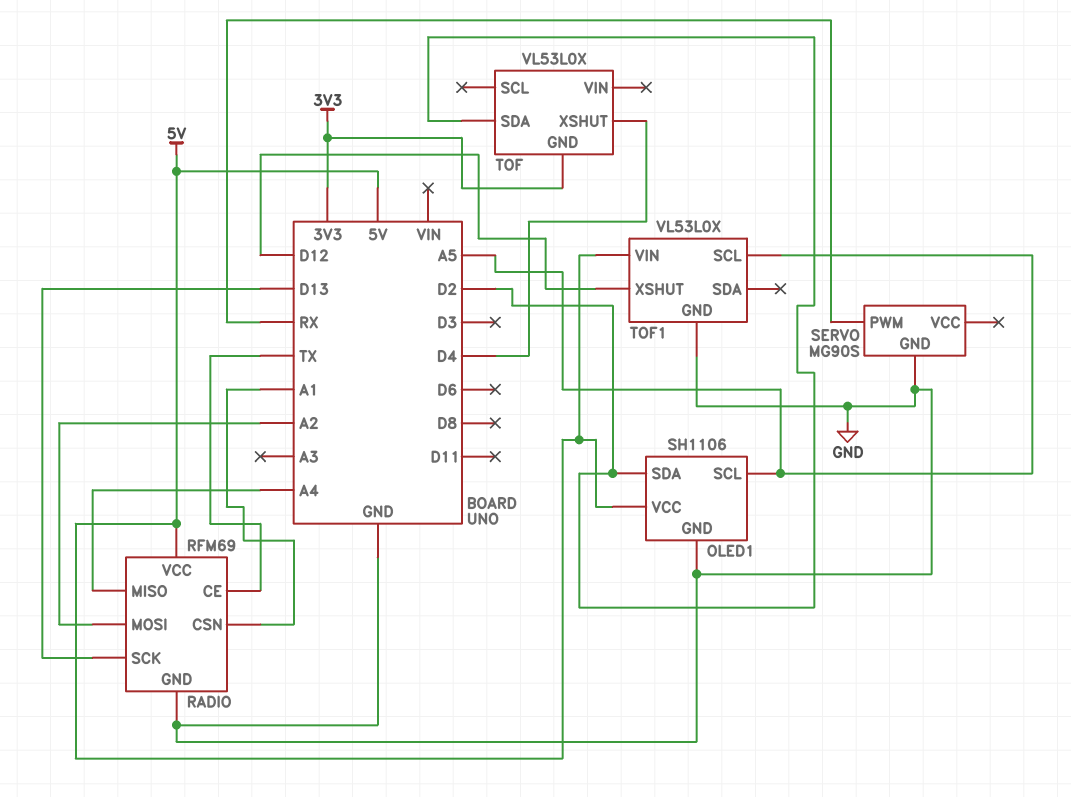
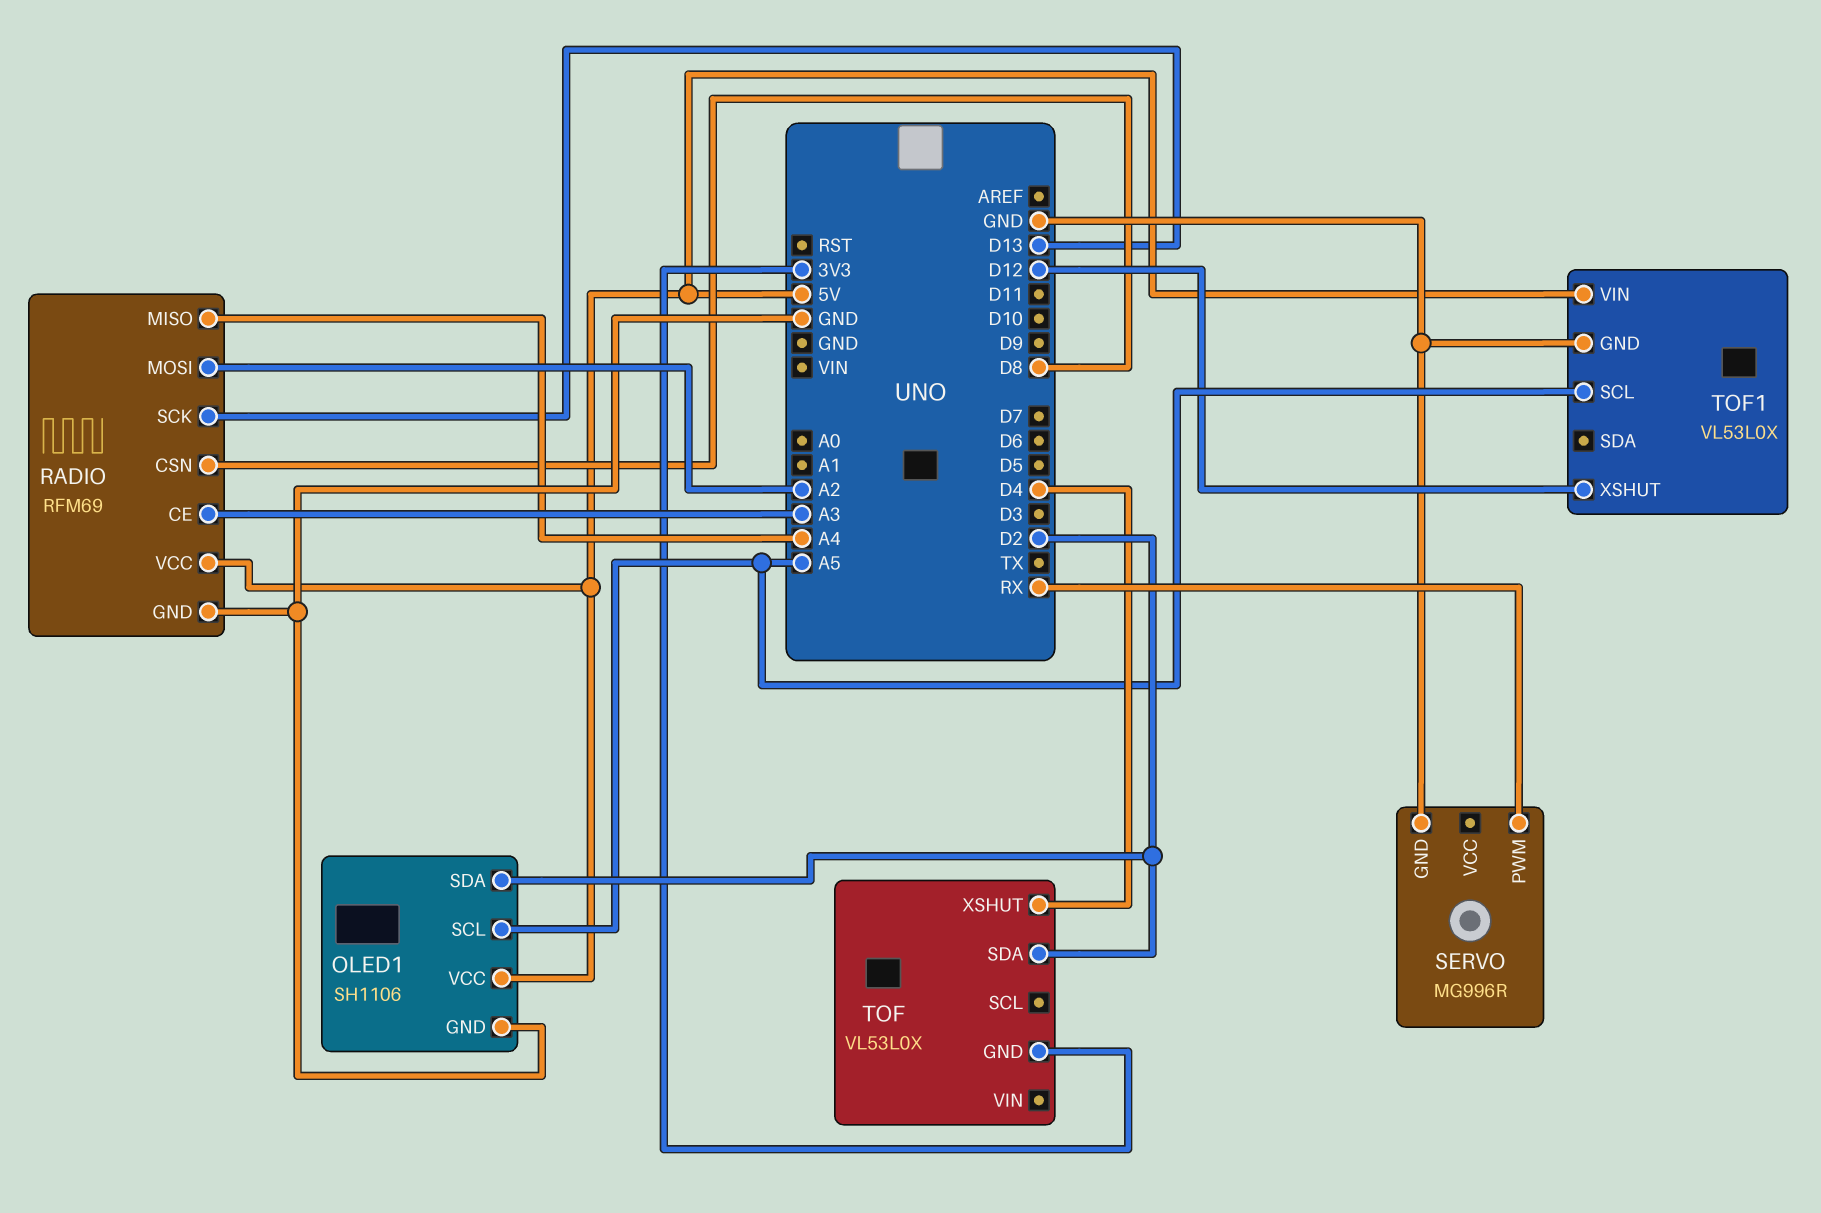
RADIO pin CE: TX -> A3
RADIO pin CSN: A1 -> D8
SERVO: MG90S -> MG996R

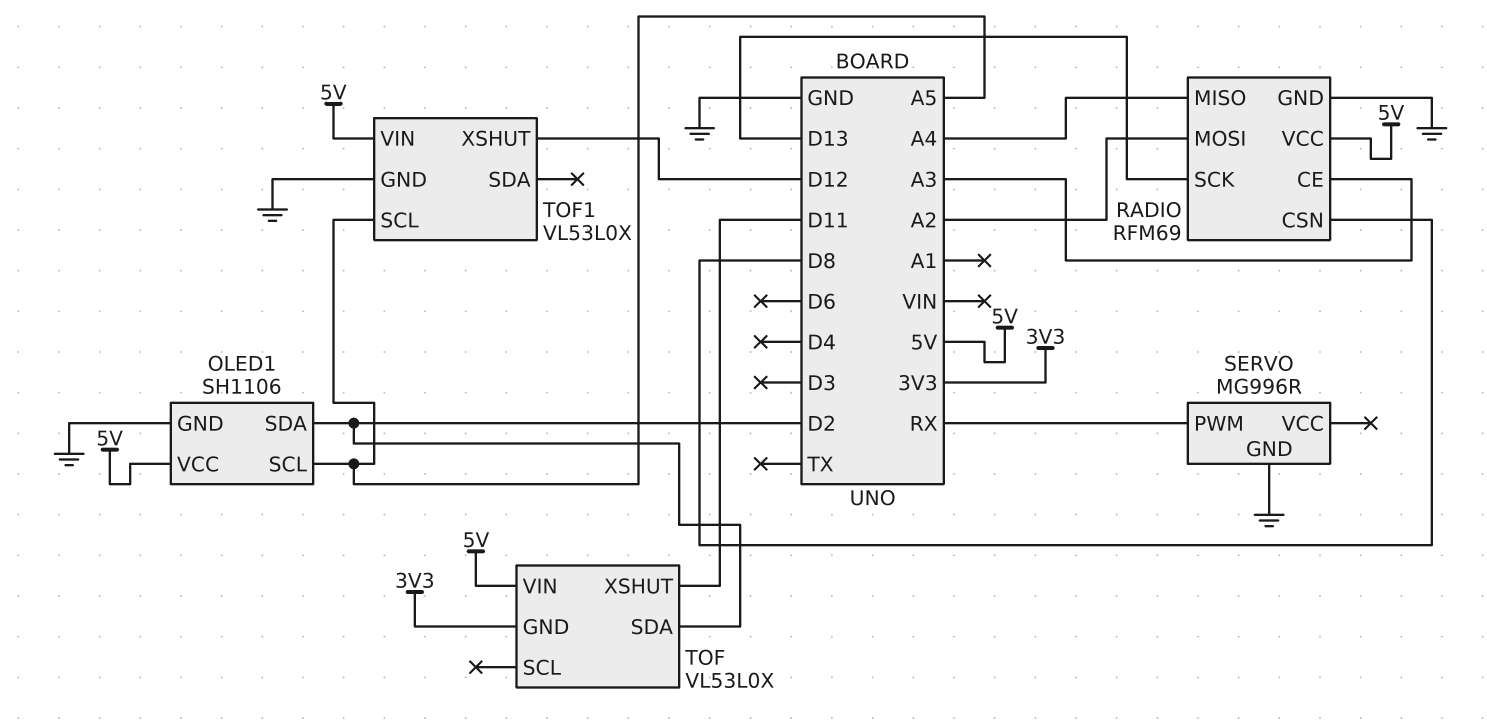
TOF pin VIN: none -> 5V
TOF pin XSHUT: D4 -> D11

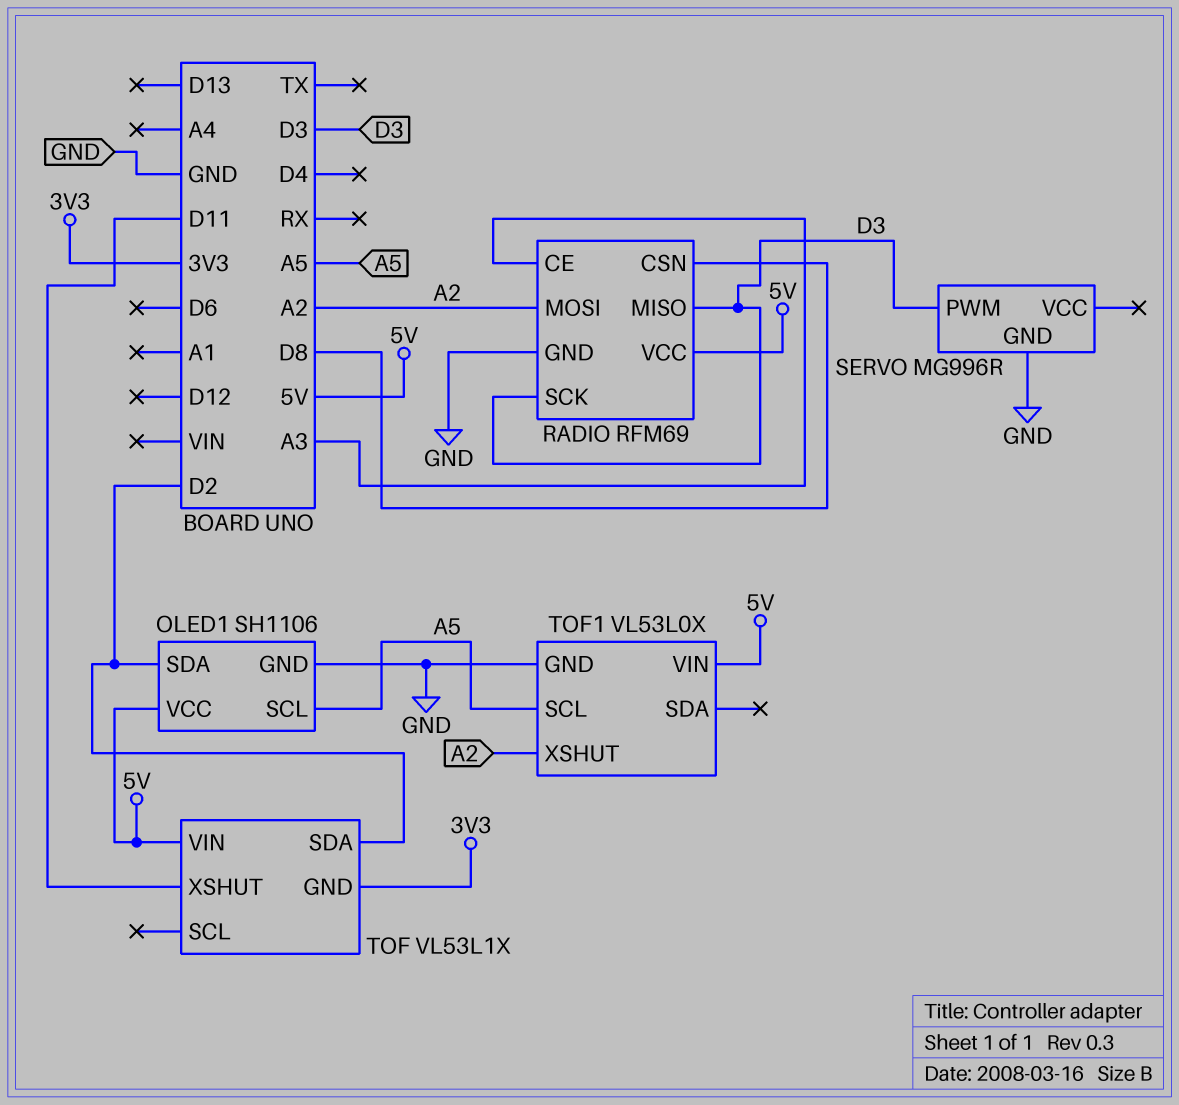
RADIO pin MISO: A4 -> D3
RADIO pin SCK: D13 -> D3
SERVO pin PWM: RX -> D3
TOF: VL53L0X -> VL53L1X
TOF1 pin XSHUT: D12 -> A2

